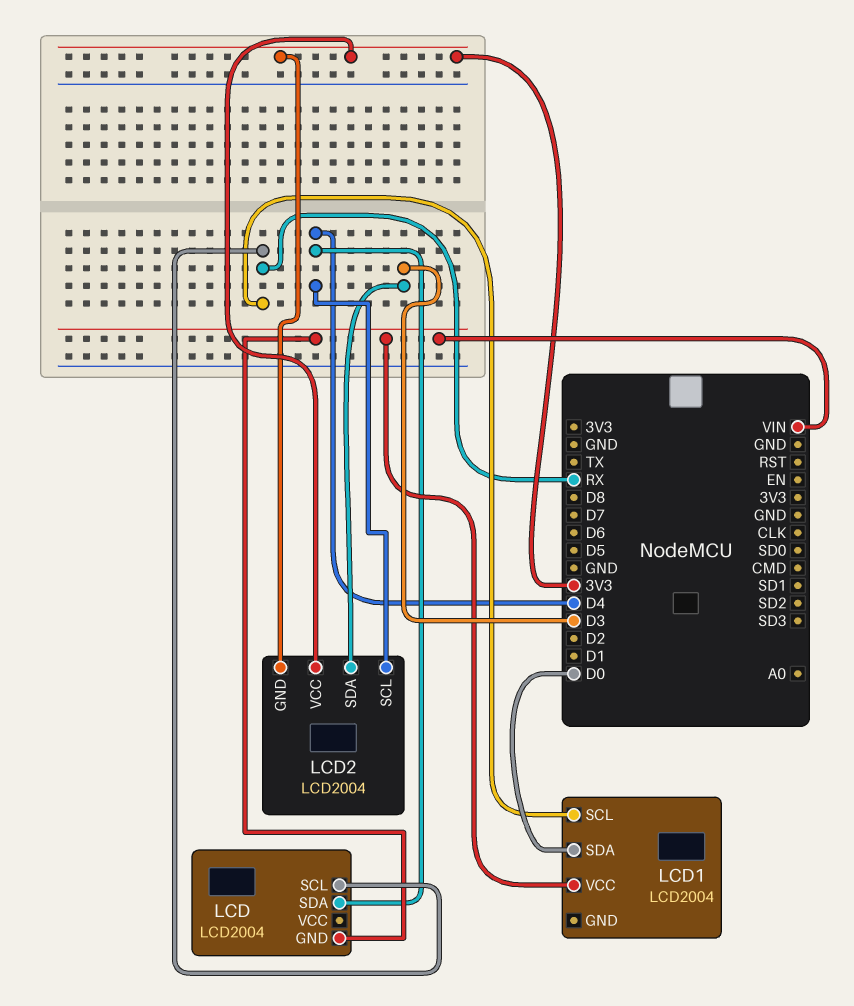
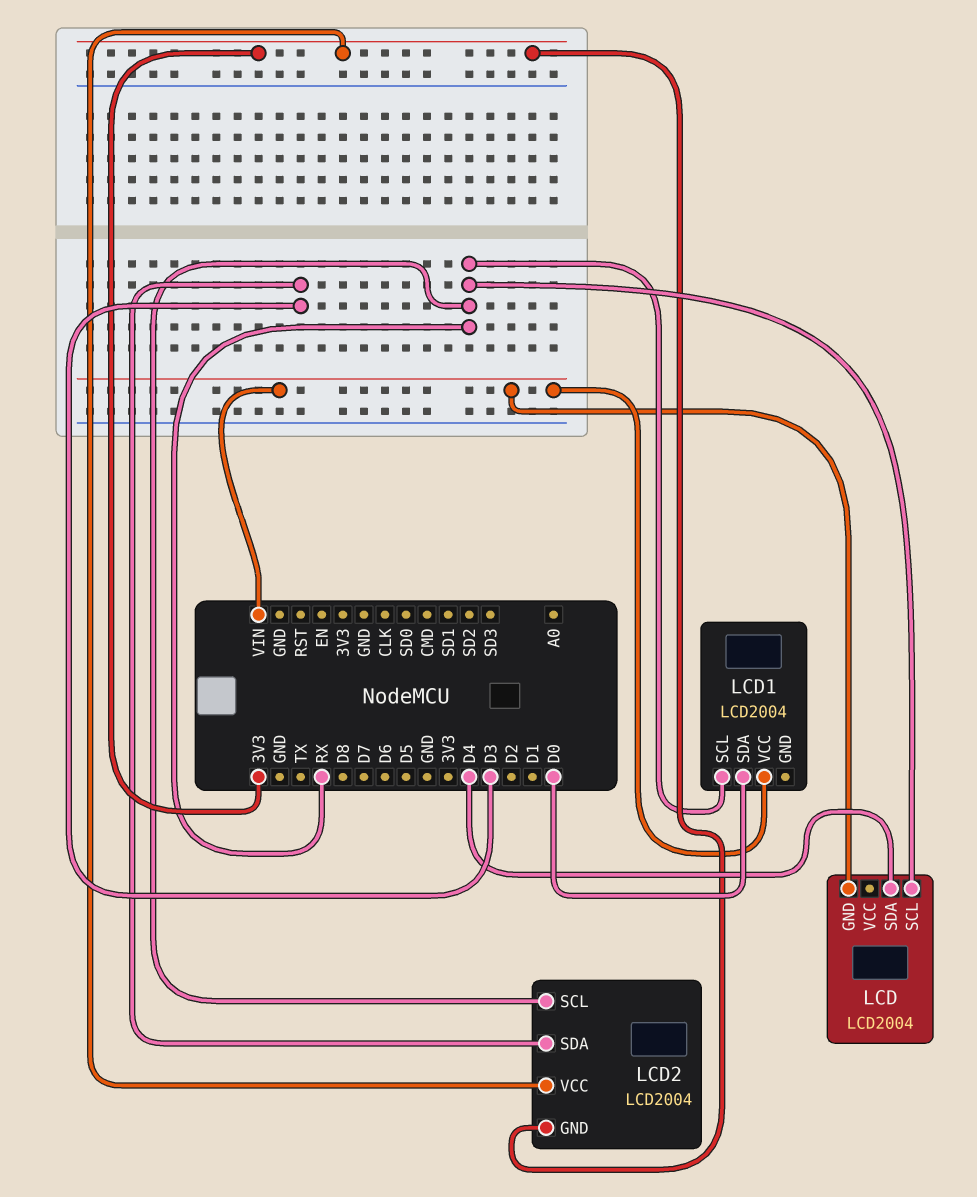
LCD2 pin SCL: D4 -> RX

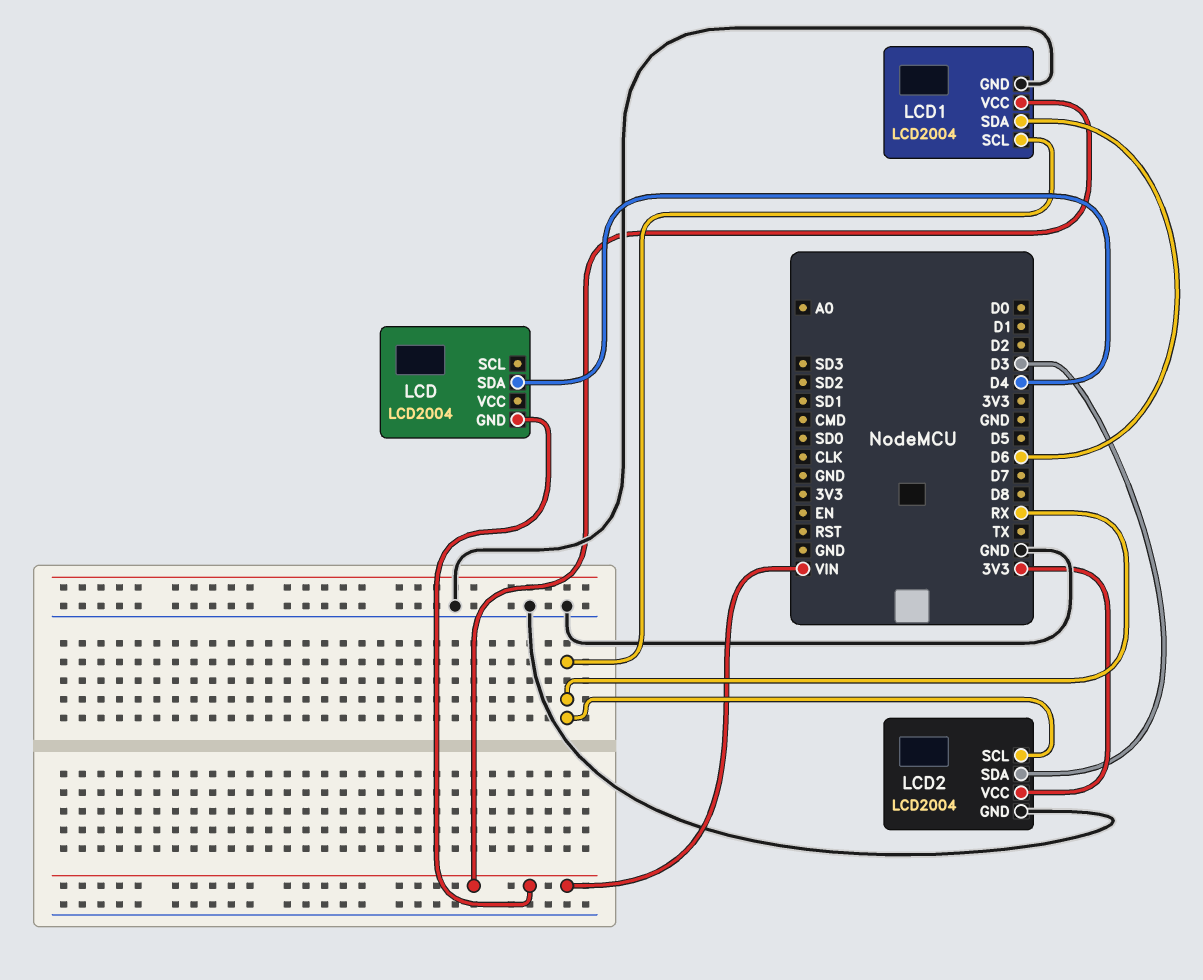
LCD pin SCL: RX -> none
LCD1 pin GND: none -> GND
LCD1 pin SDA: D0 -> D6
LCD2 pin GND: 3V3 -> GND

